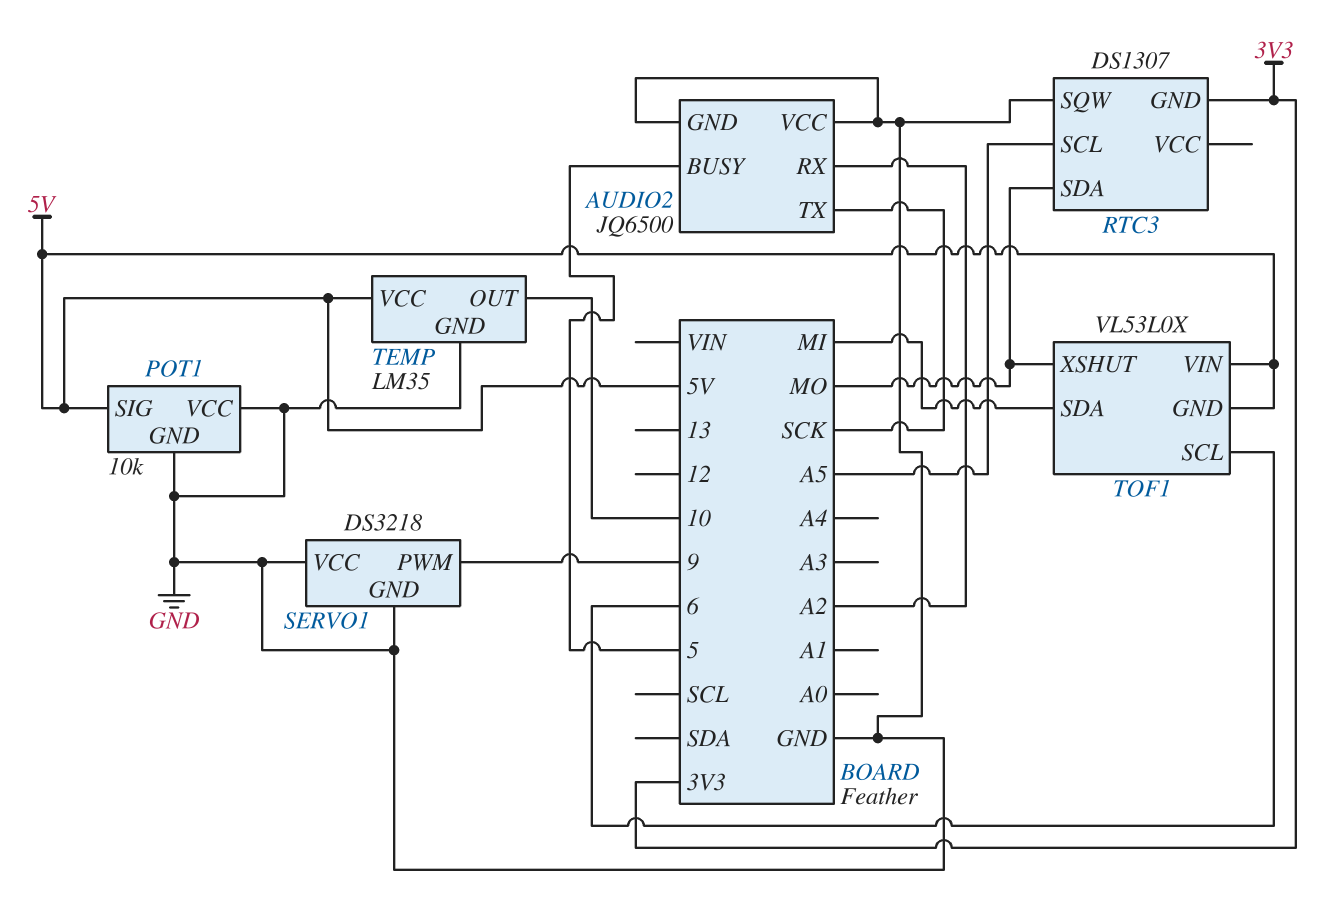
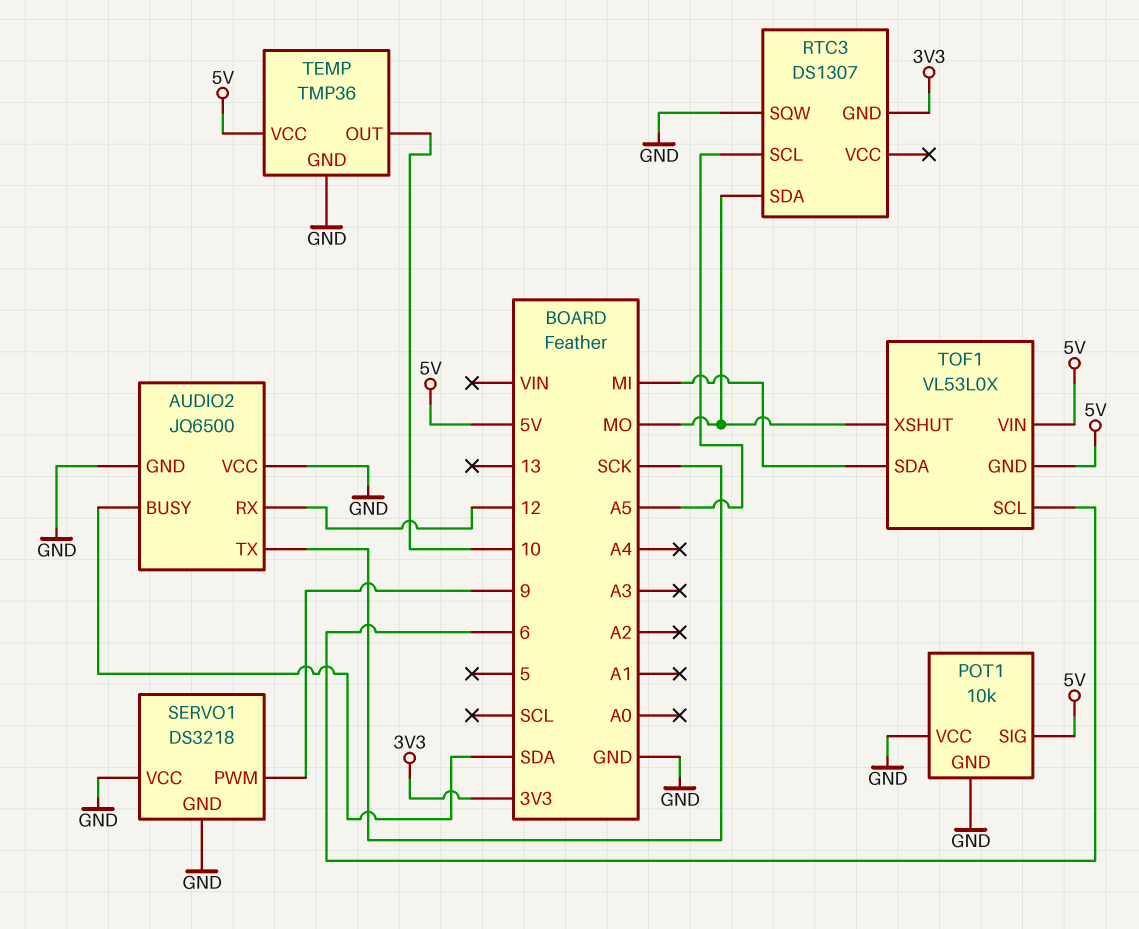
AUDIO2 pin BUSY: 5 -> SDA
AUDIO2 pin RX: A2 -> 12
TEMP: LM35 -> TMP36

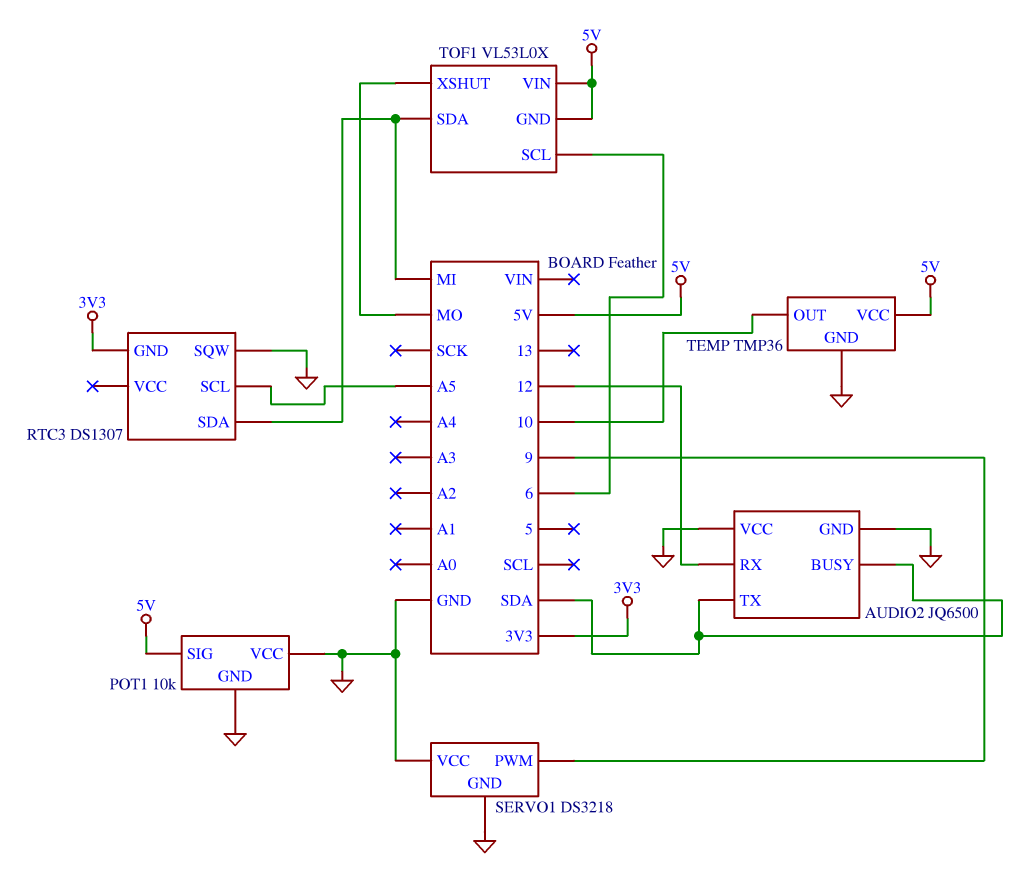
AUDIO2 pin TX: SCK -> SDA
RTC3 pin SDA: MO -> MI

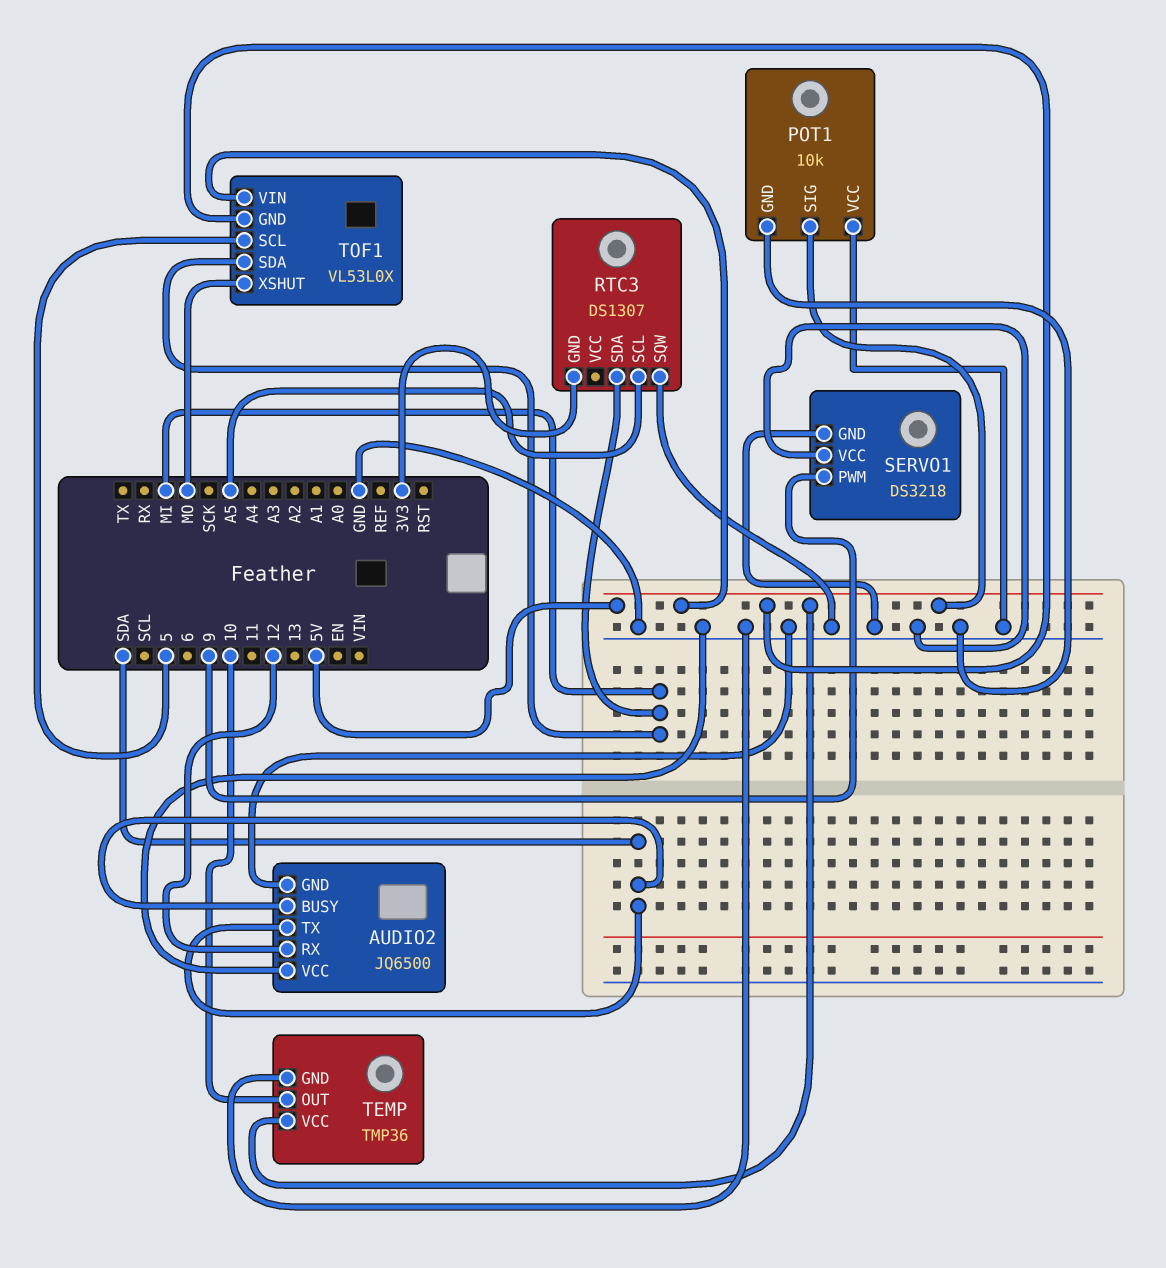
TOF1 pin SCL: 6 -> 5

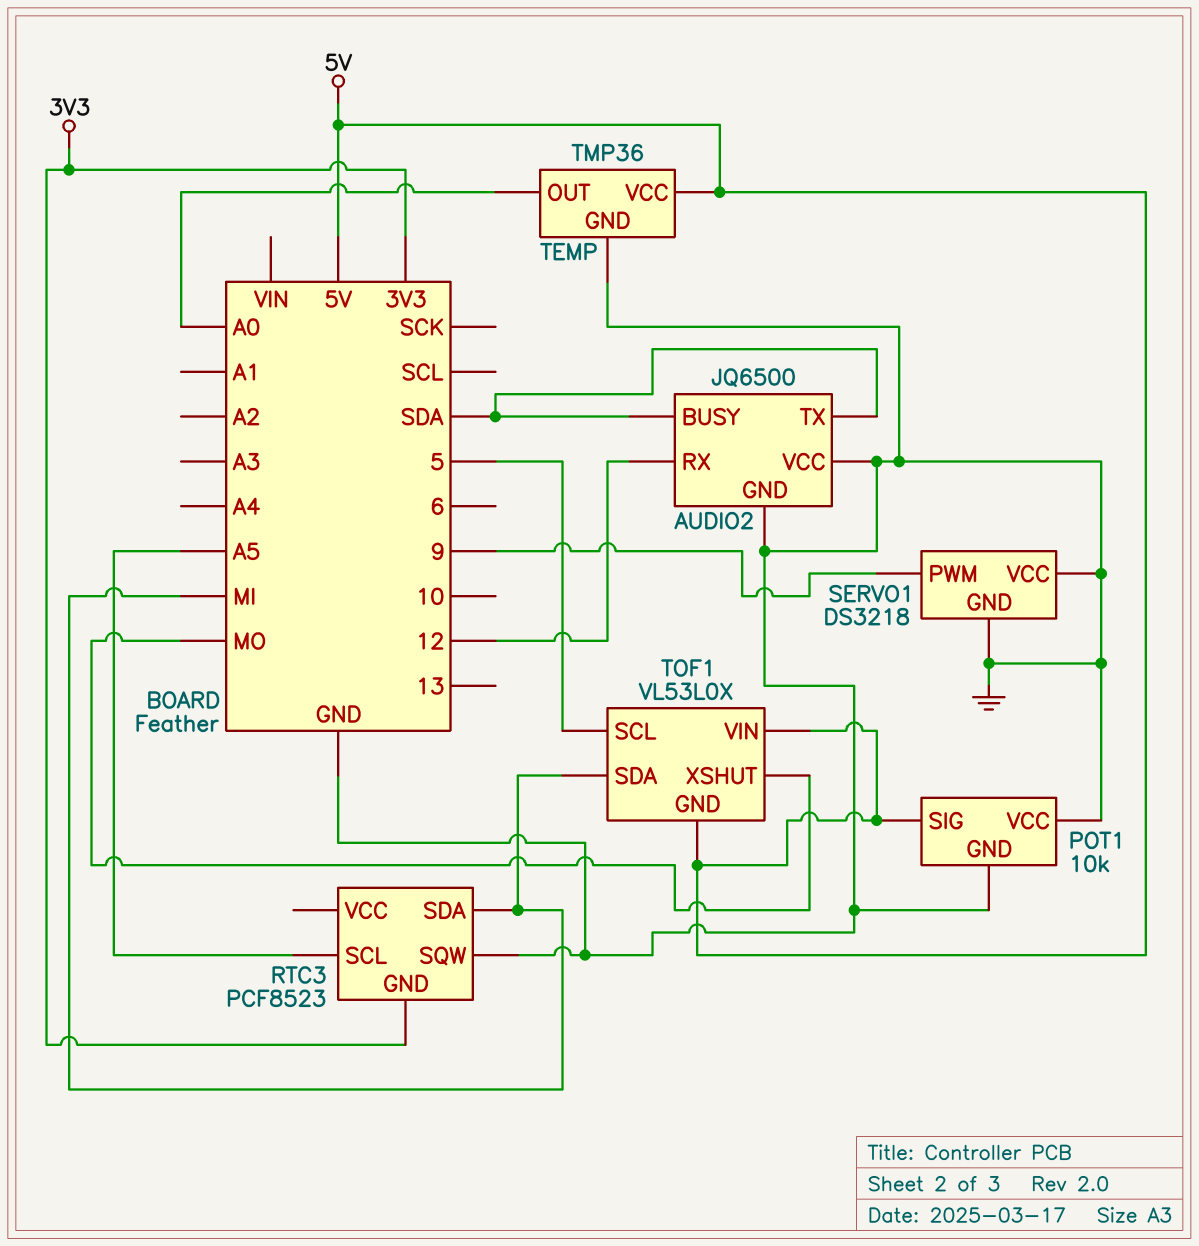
RTC3: DS1307 -> PCF8523
TEMP pin OUT: 10 -> A0

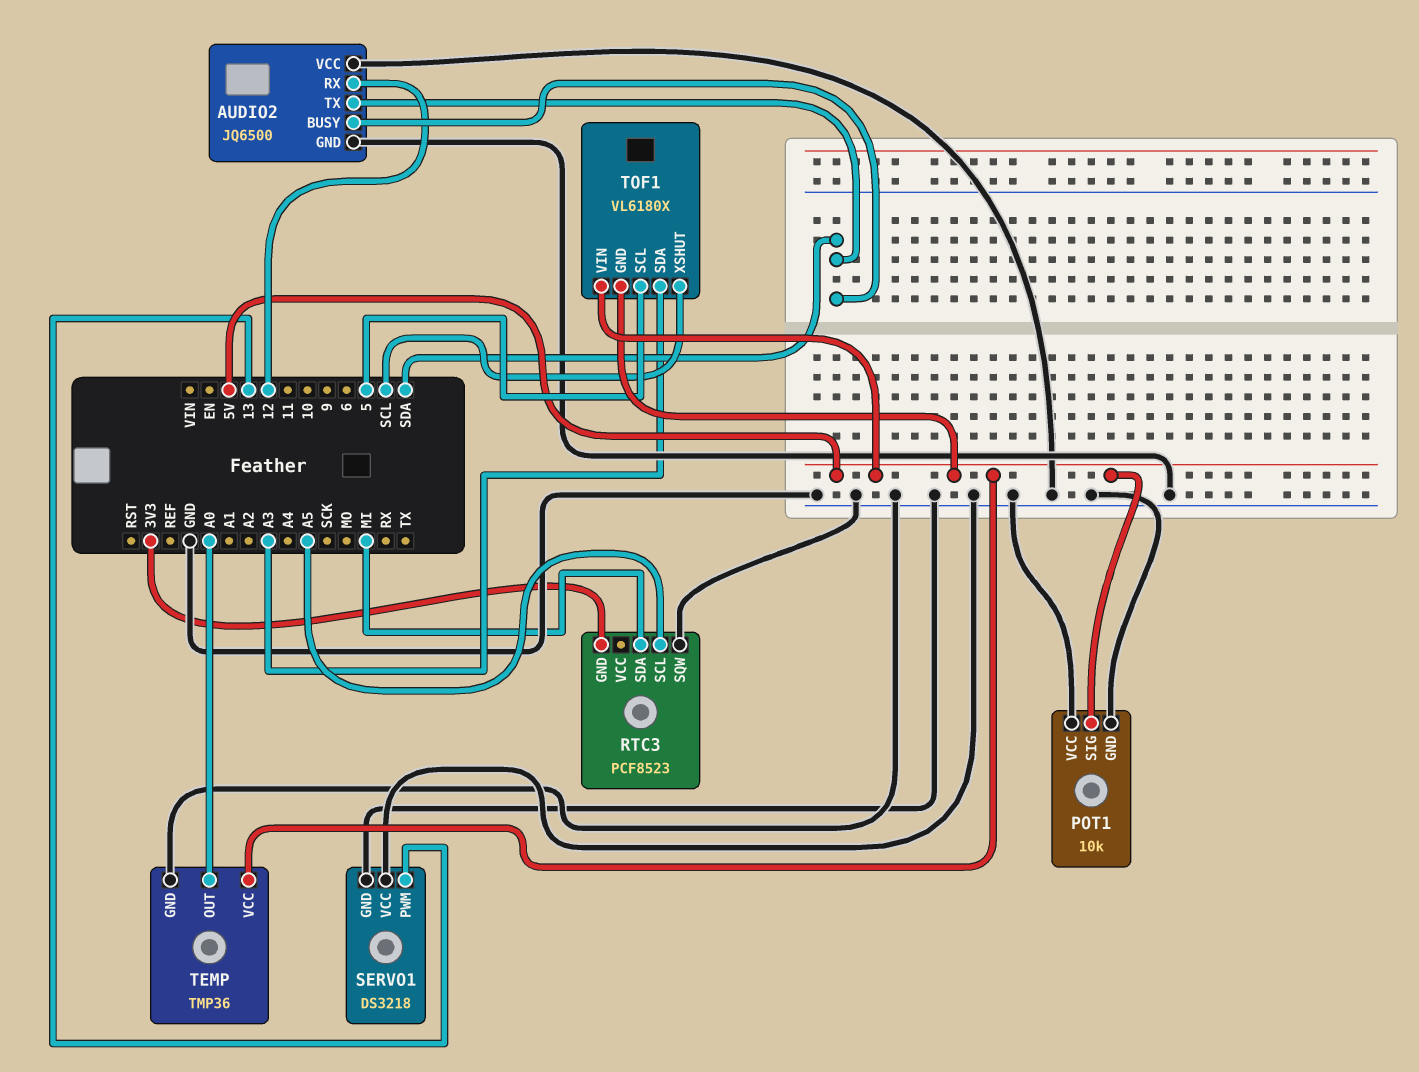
SERVO1 pin PWM: 9 -> 13
TOF1: VL53L0X -> VL6180X
TOF1 pin SDA: MI -> A3
TOF1 pin XSHUT: MO -> SCL

